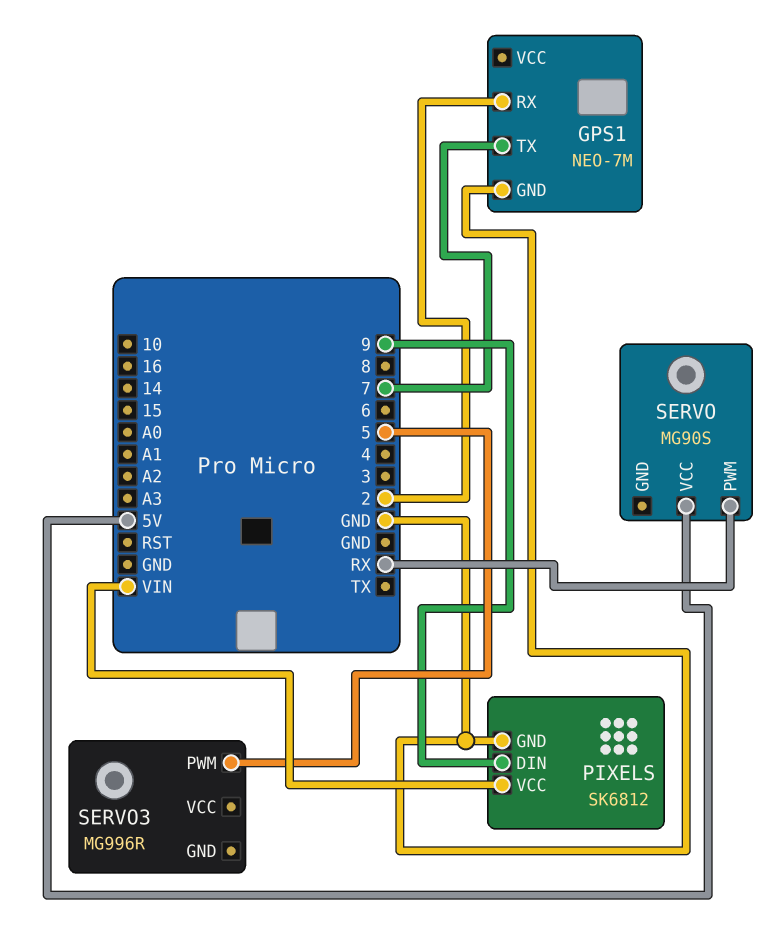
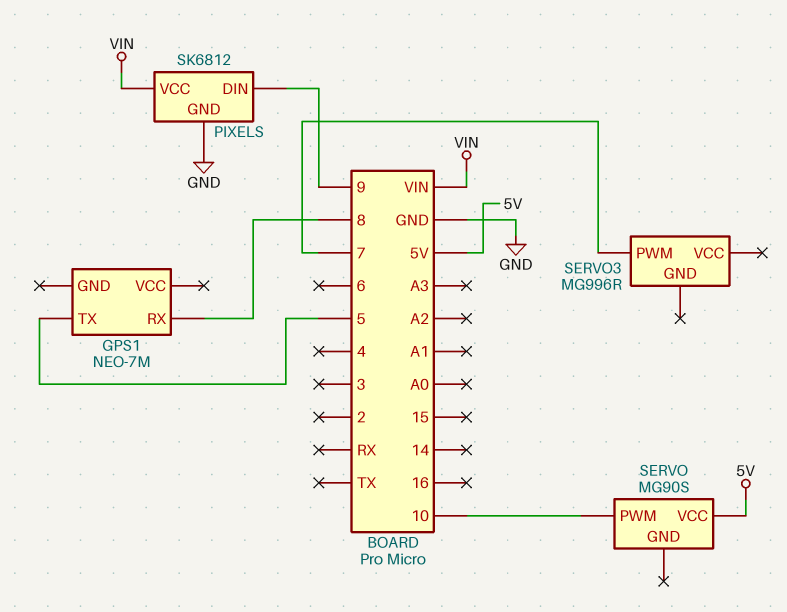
GPS1 pin GND: GND -> none
GPS1 pin RX: 2 -> 8
GPS1 pin TX: 7 -> 5
SERVO pin PWM: RX -> 10
SERVO3 pin PWM: 5 -> 7

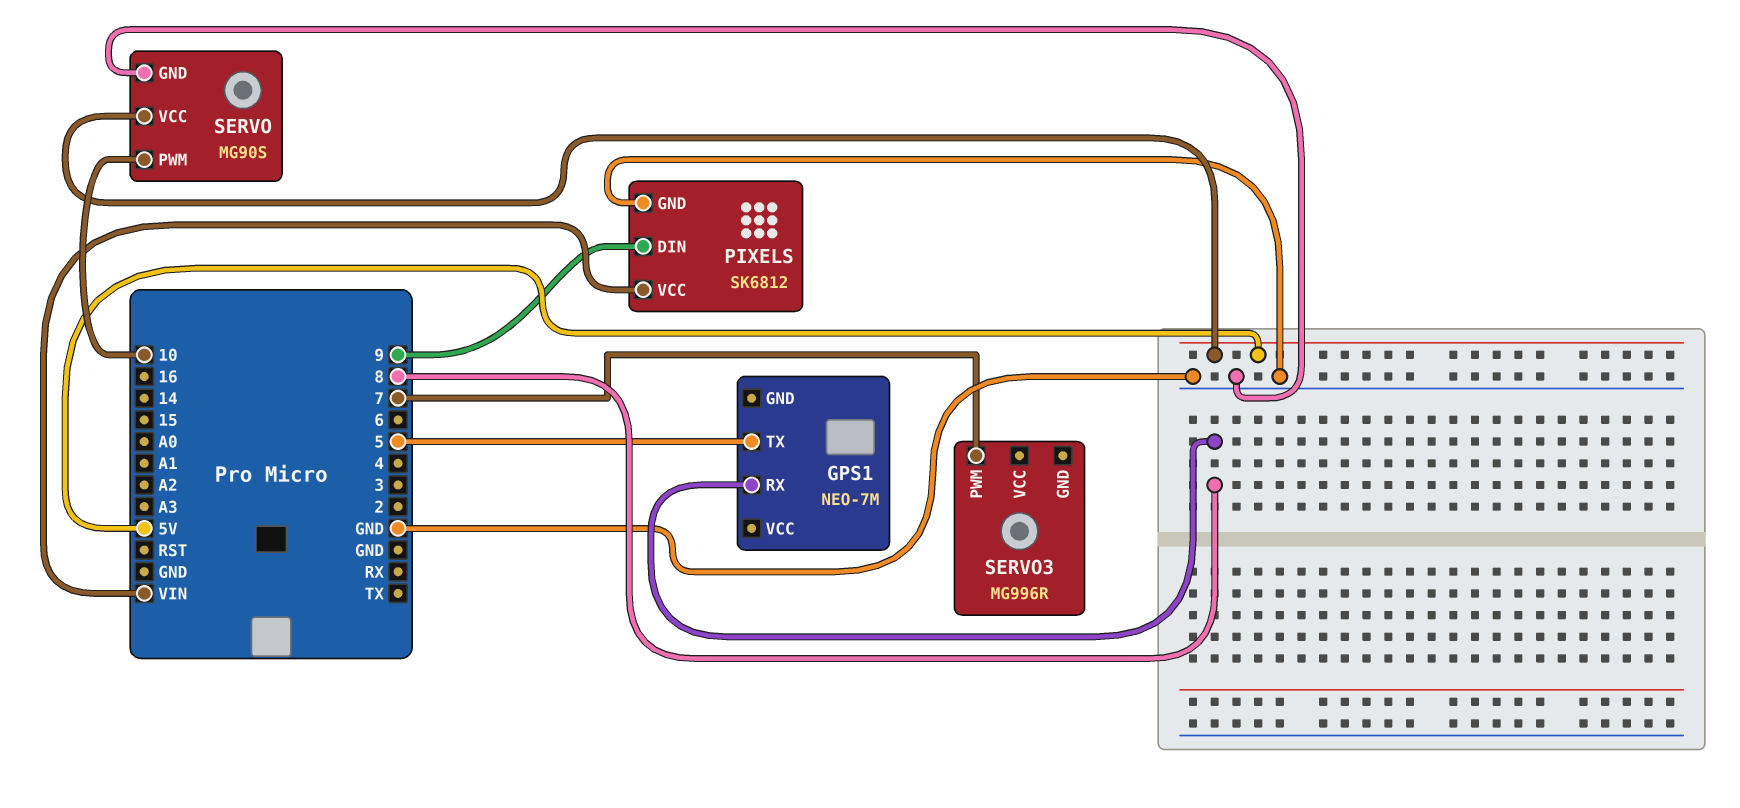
SERVO pin GND: none -> GND

